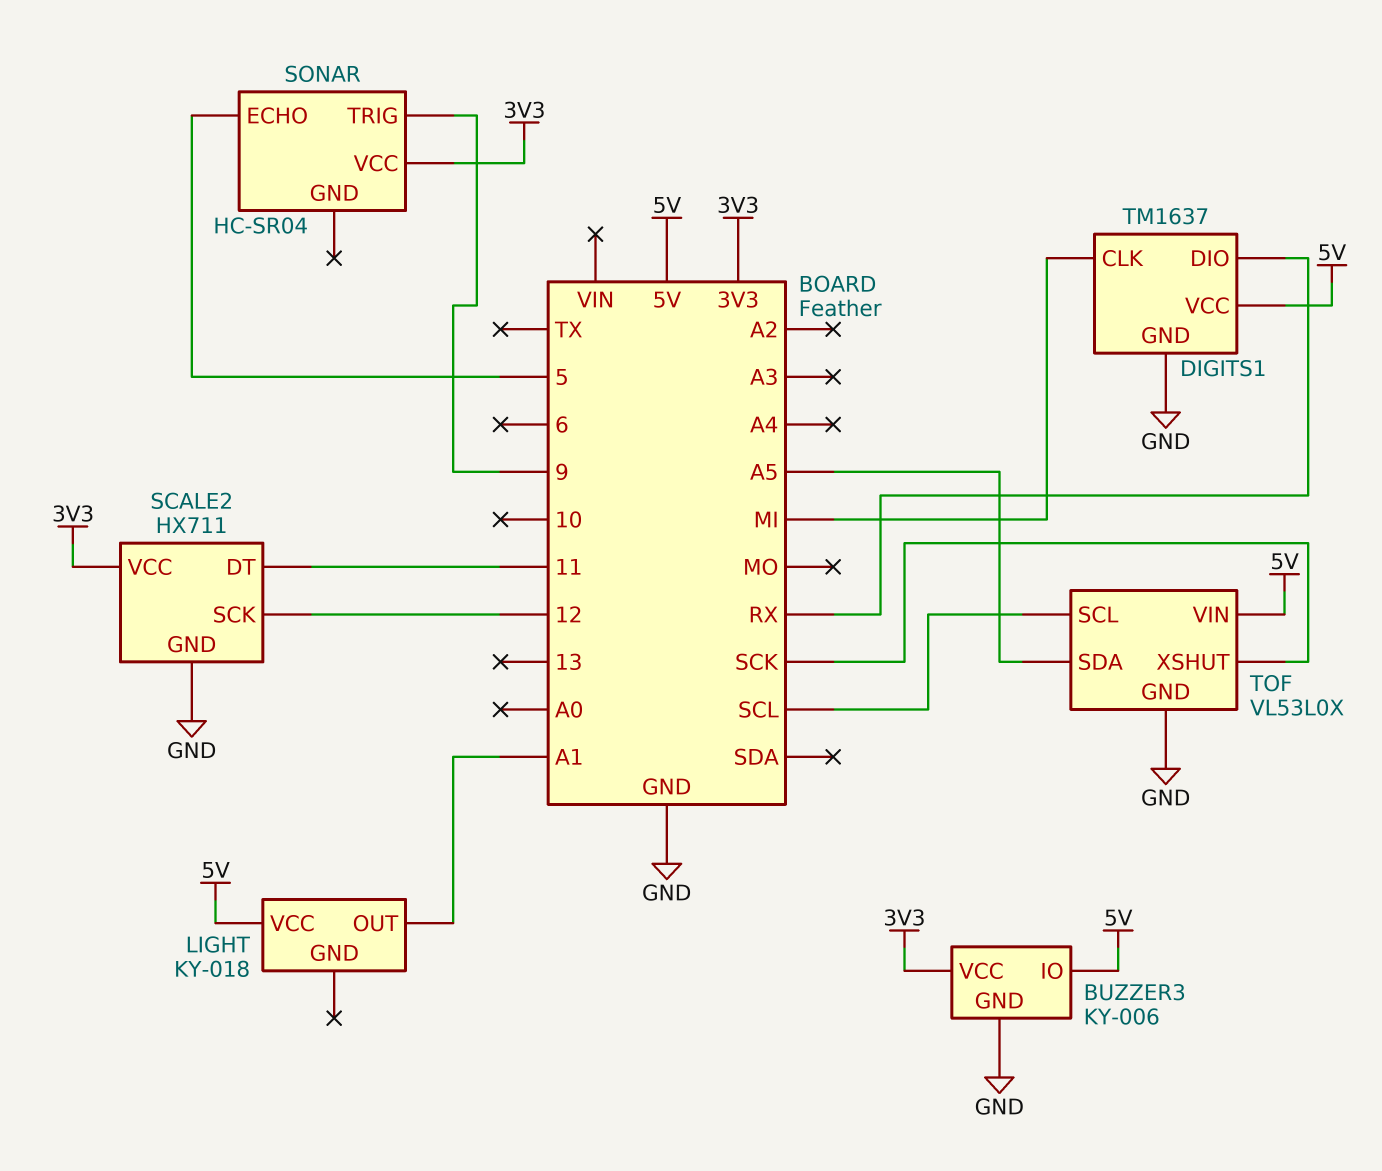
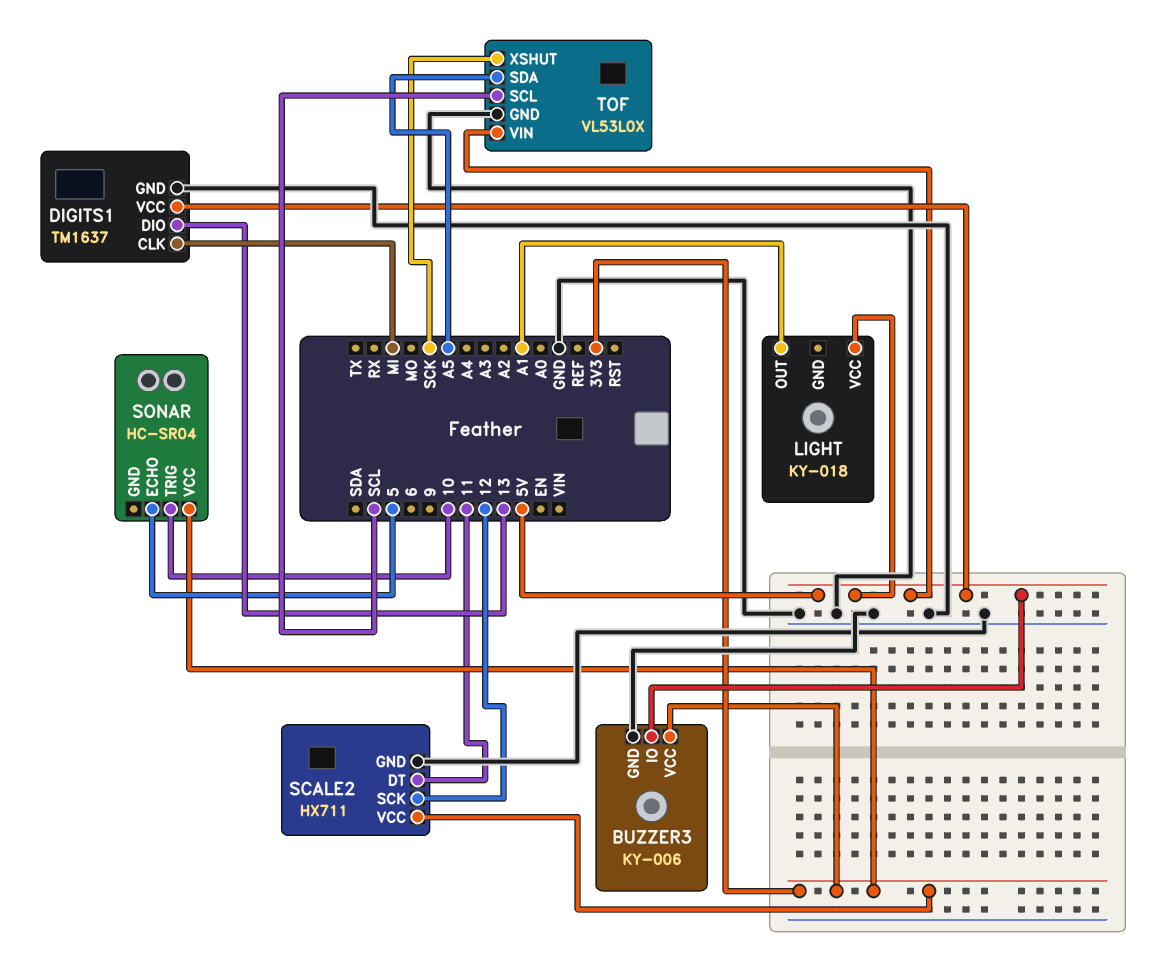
DIGITS1 pin DIO: RX -> 13
SONAR pin TRIG: 9 -> 10

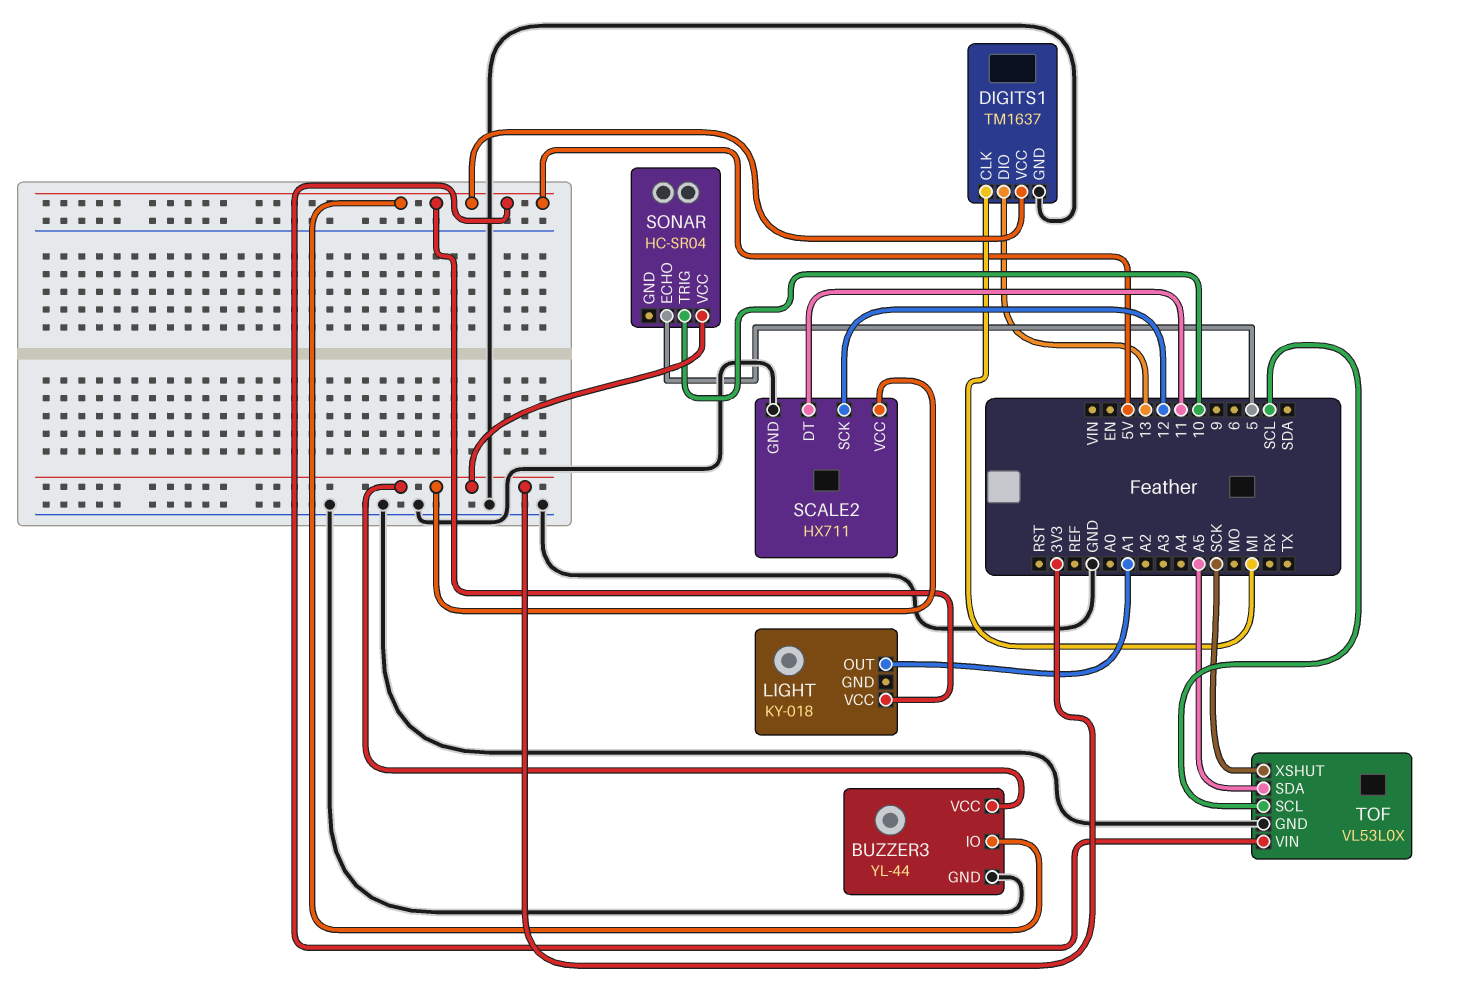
BUZZER3: KY-006 -> YL-44

